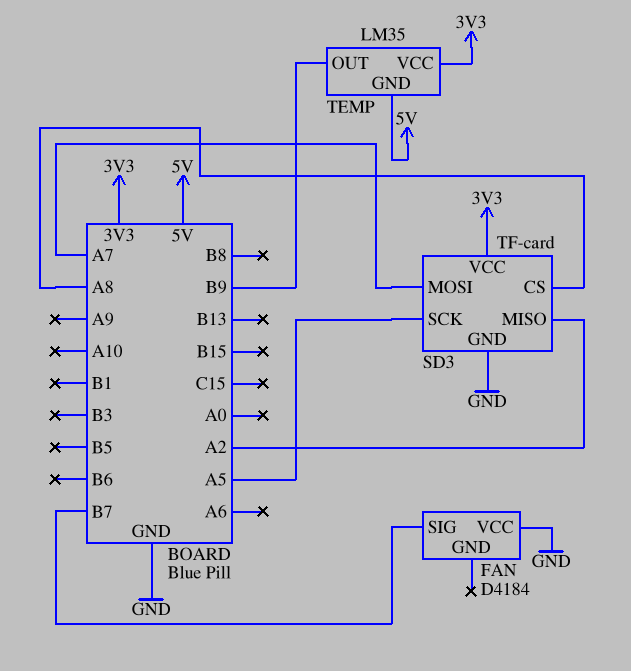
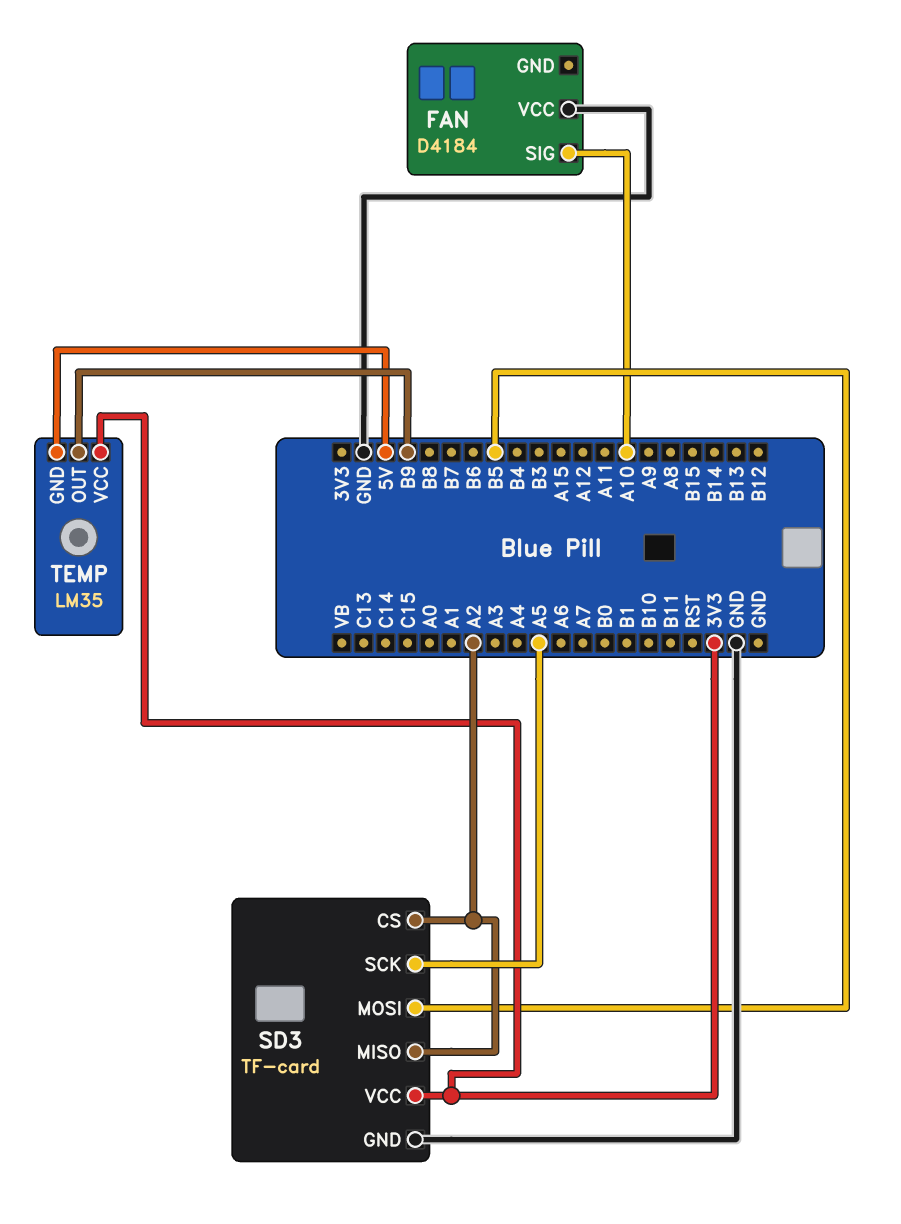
FAN pin SIG: B7 -> A10
SD3 pin CS: A8 -> A2
SD3 pin MOSI: A7 -> B5

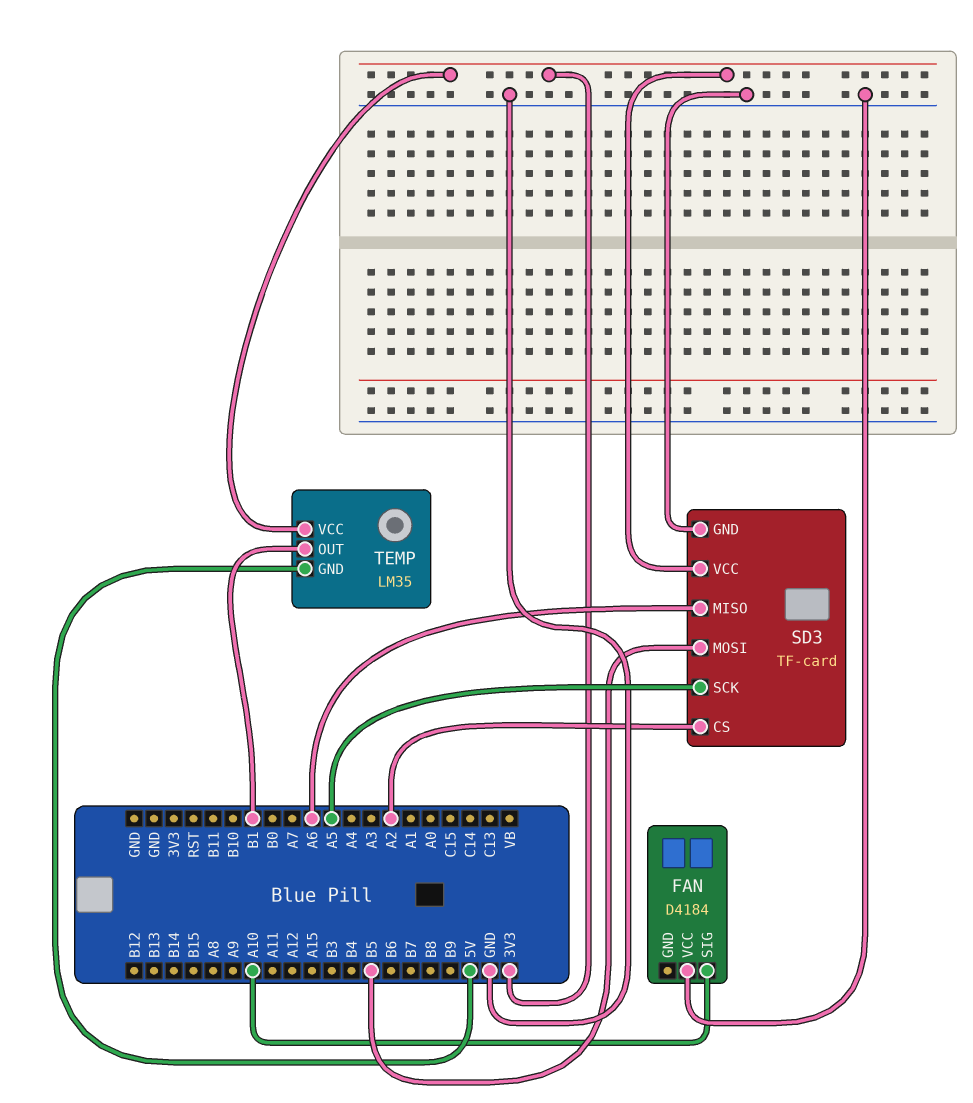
SD3 pin MISO: A2 -> A6
TEMP pin OUT: B9 -> B1

